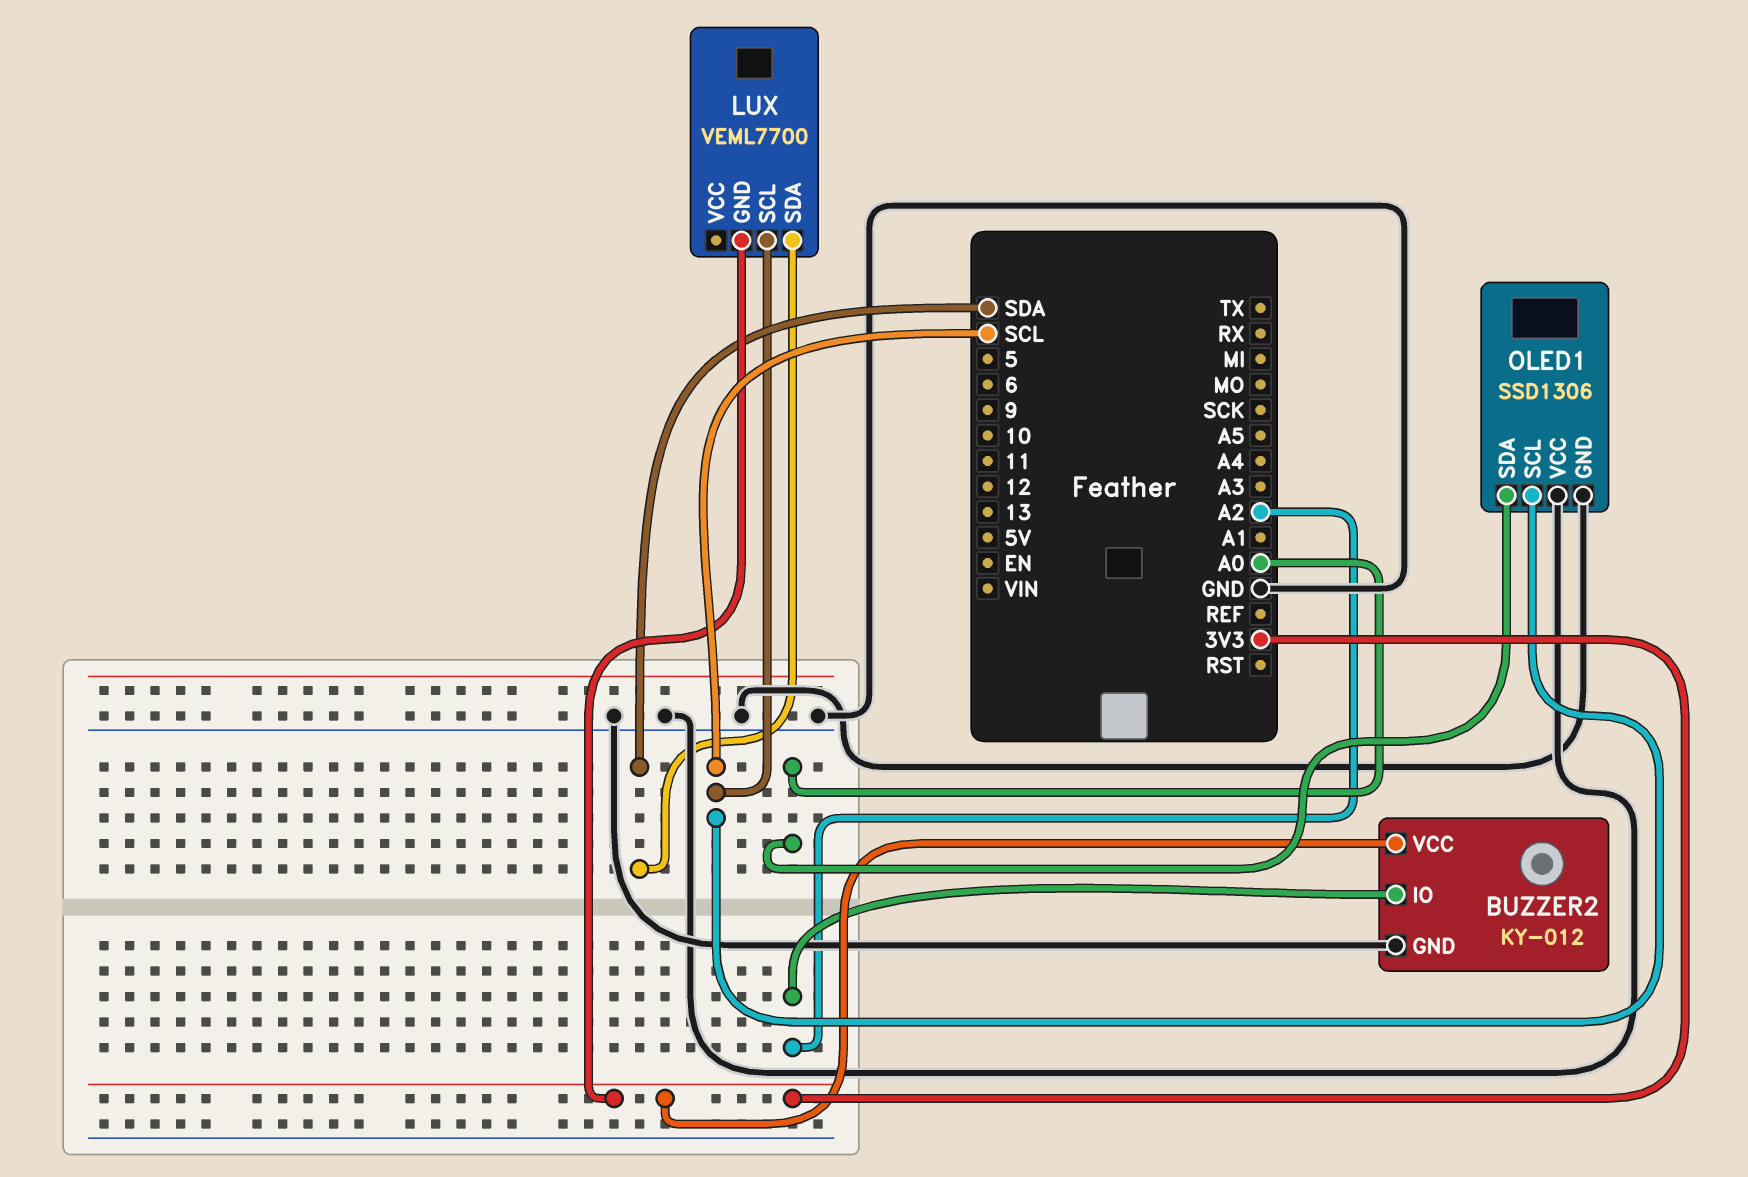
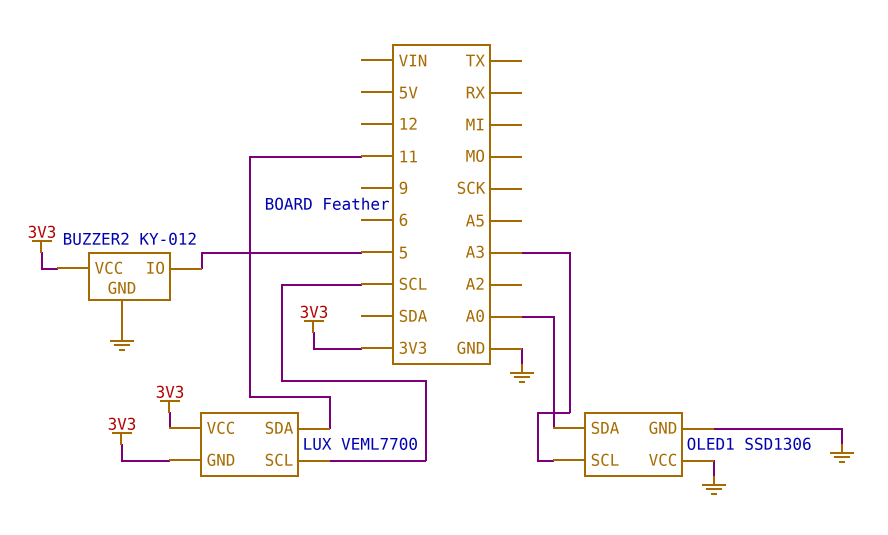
BUZZER2 pin IO: A2 -> 5
LUX pin SDA: SDA -> 11
LUX pin VCC: none -> 3V3
OLED1 pin SCL: SCL -> A3

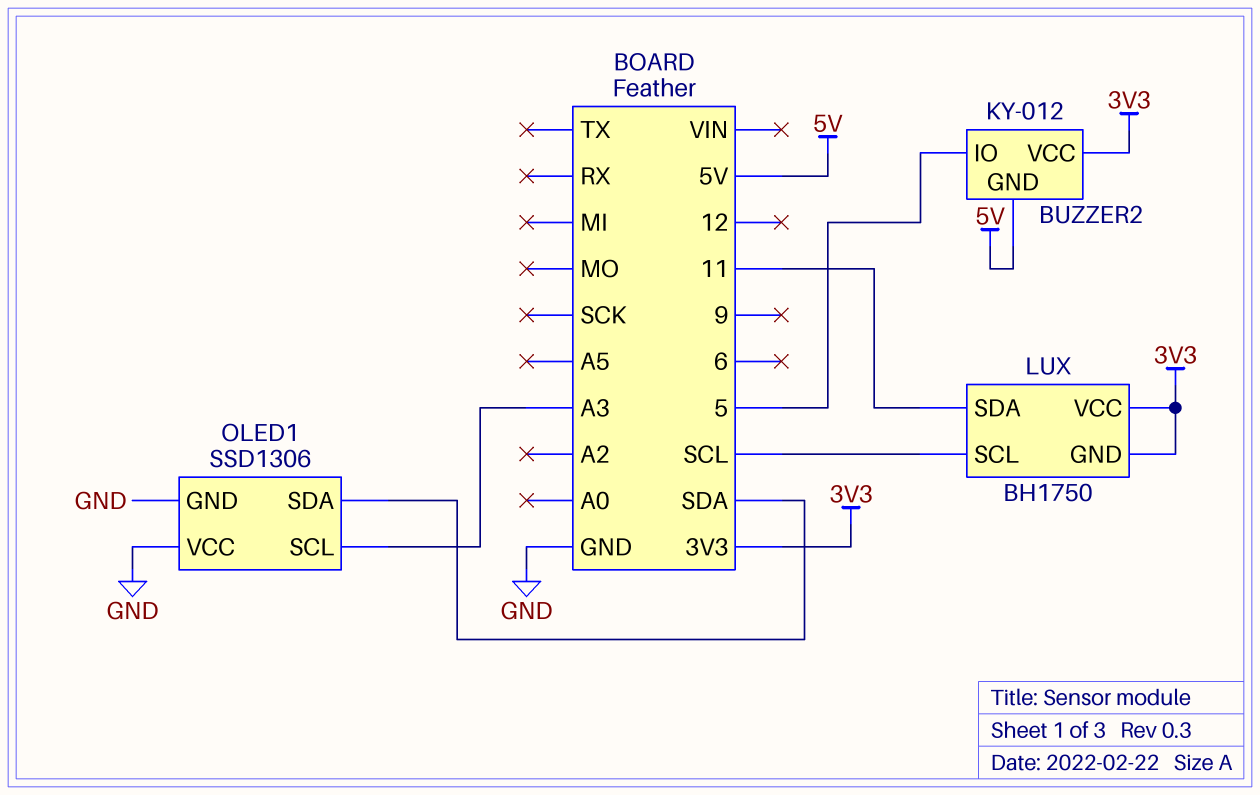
BUZZER2 pin GND: GND -> 5V
LUX: VEML7700 -> BH1750
OLED1 pin SDA: A0 -> SDA

